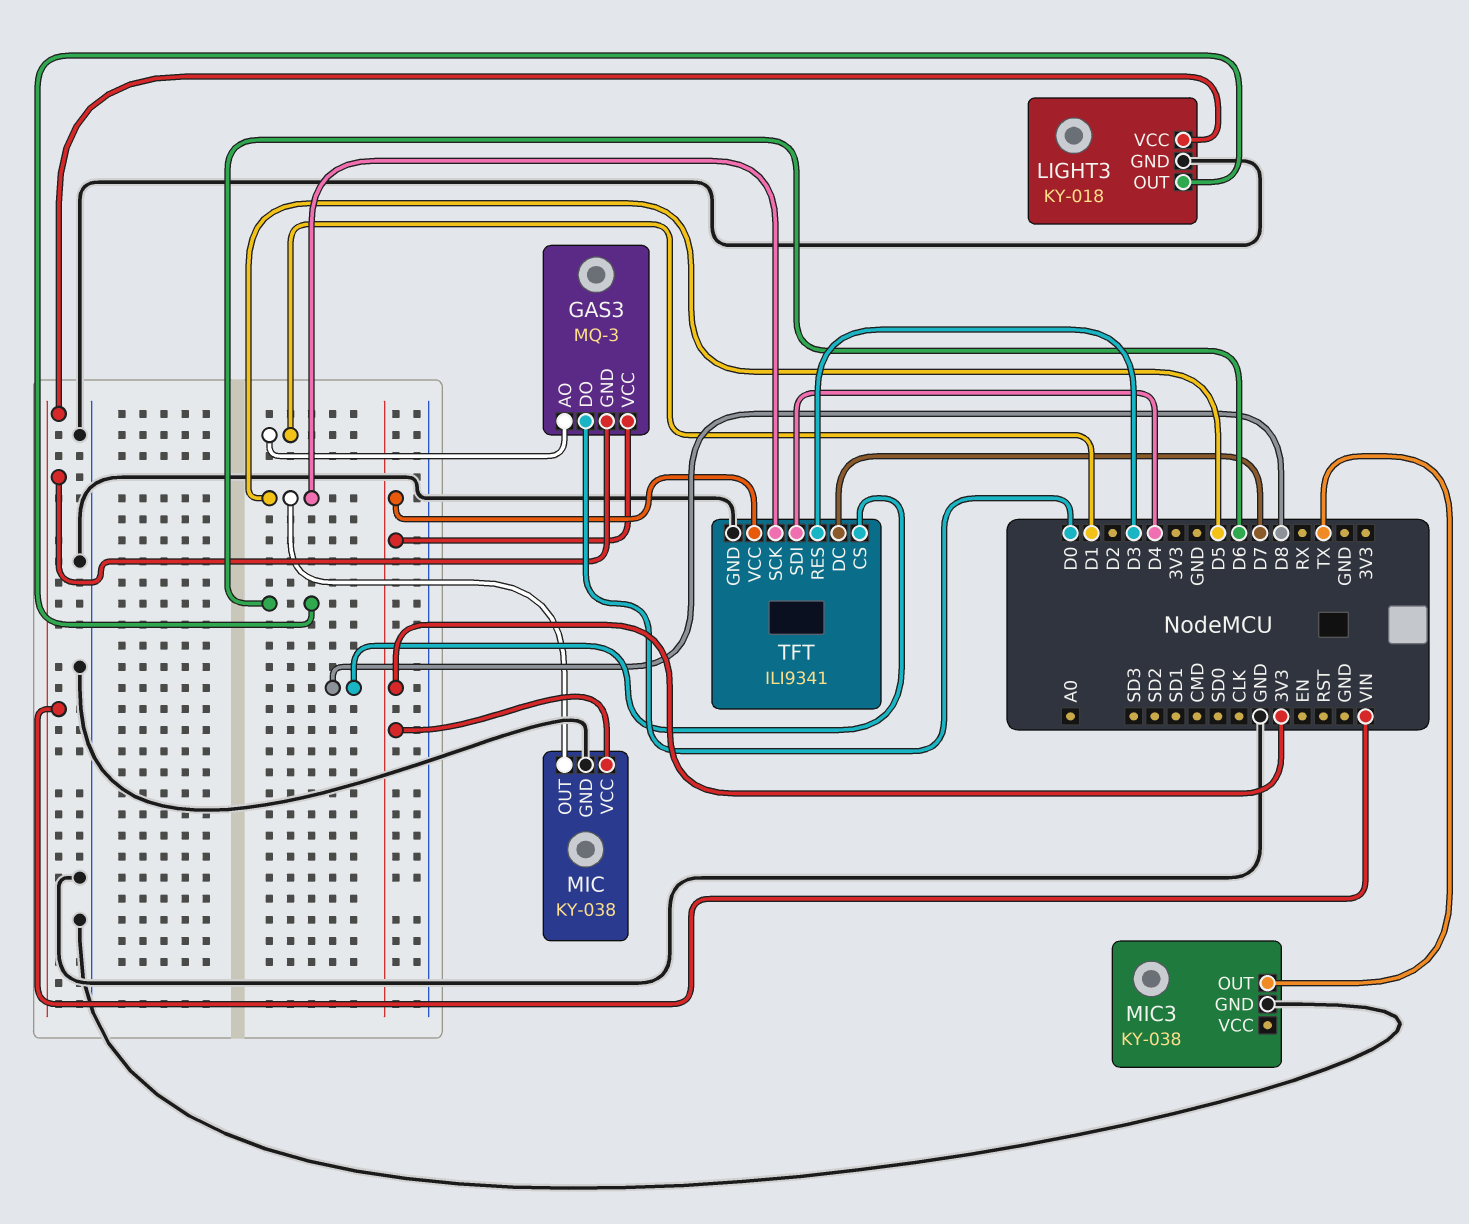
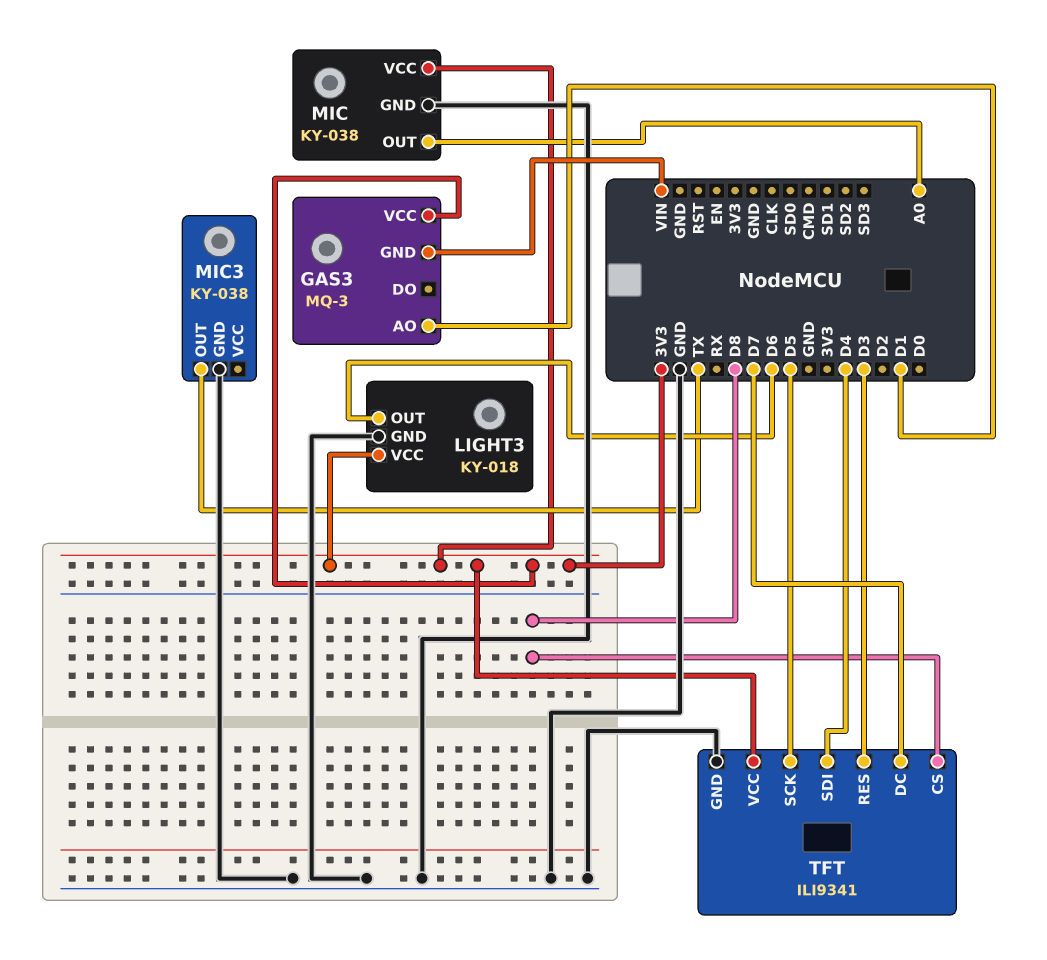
GAS3 pin DO: D0 -> none
LIGHT3 pin VCC: VIN -> 3V3
MIC pin OUT: D5 -> A0

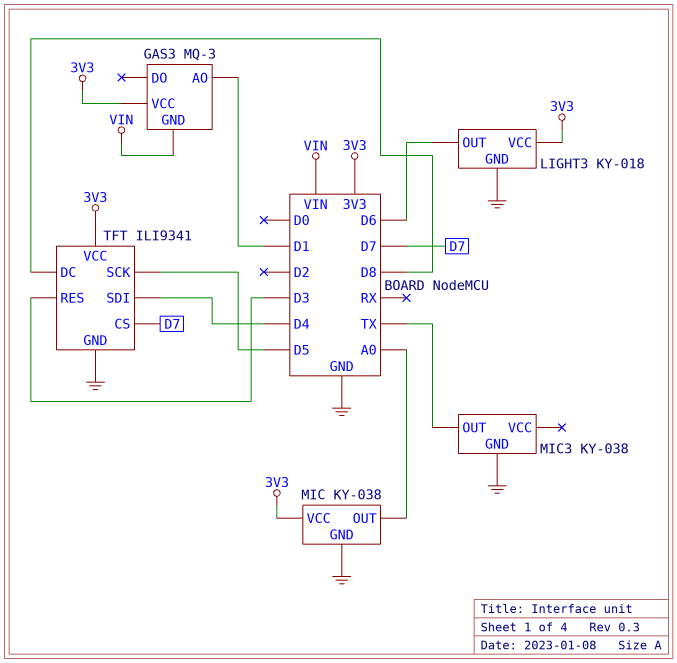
TFT pin CS: D8 -> D7
TFT pin DC: D7 -> D8

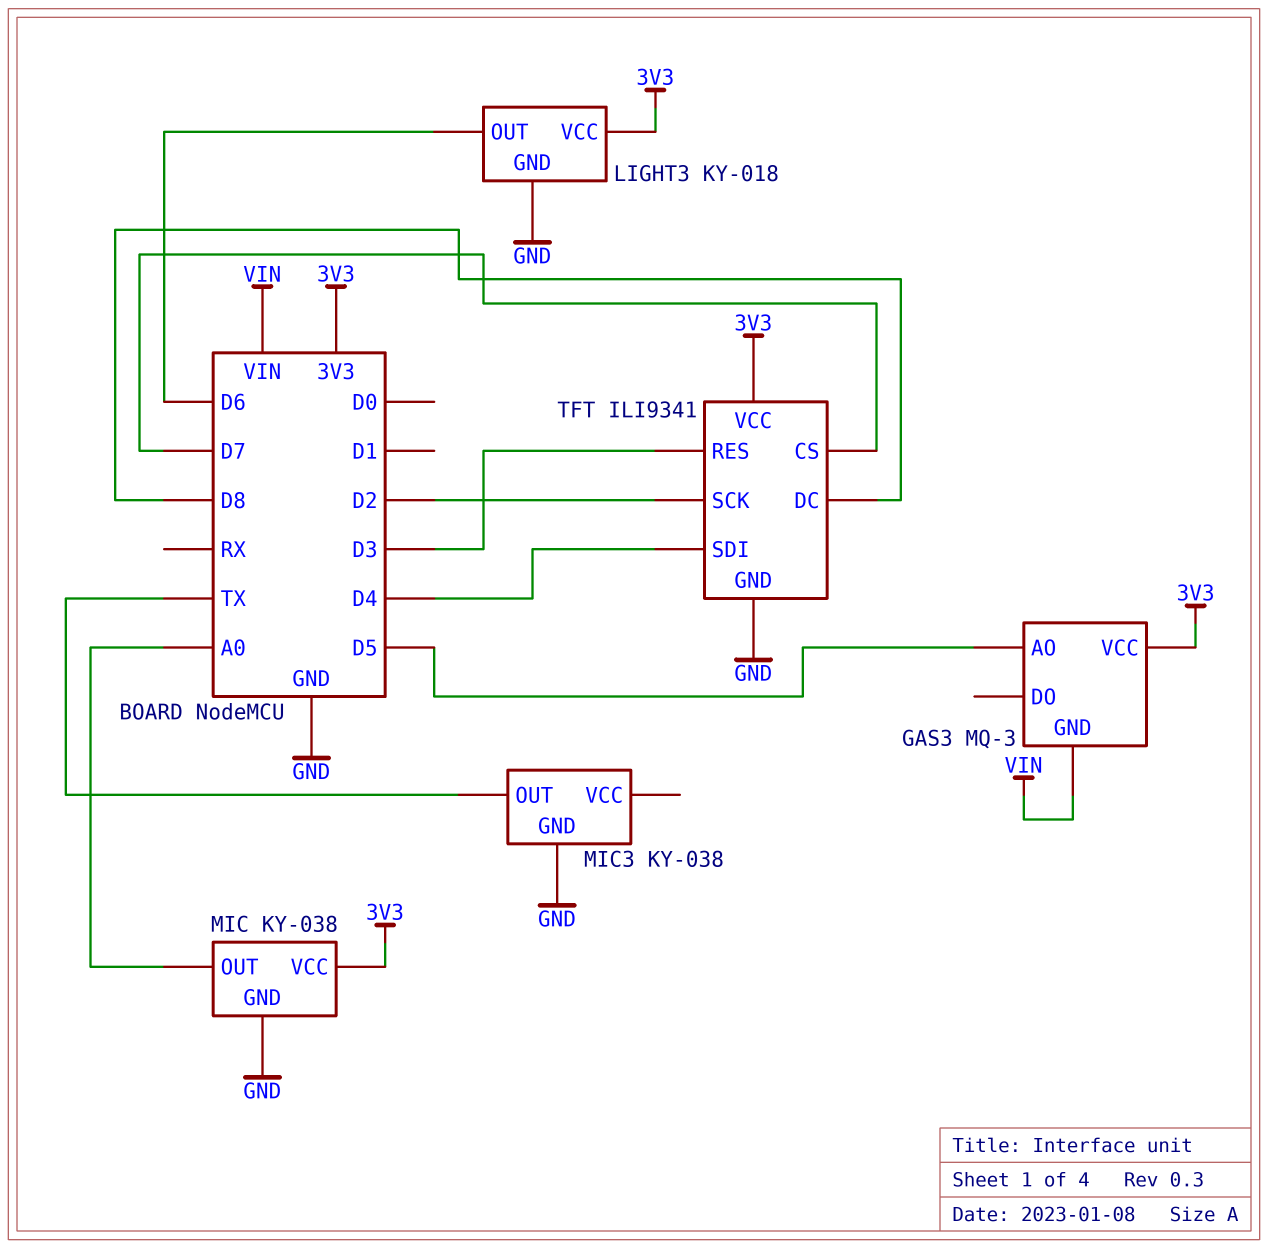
GAS3 pin AO: D1 -> D5
TFT pin SCK: D5 -> D2

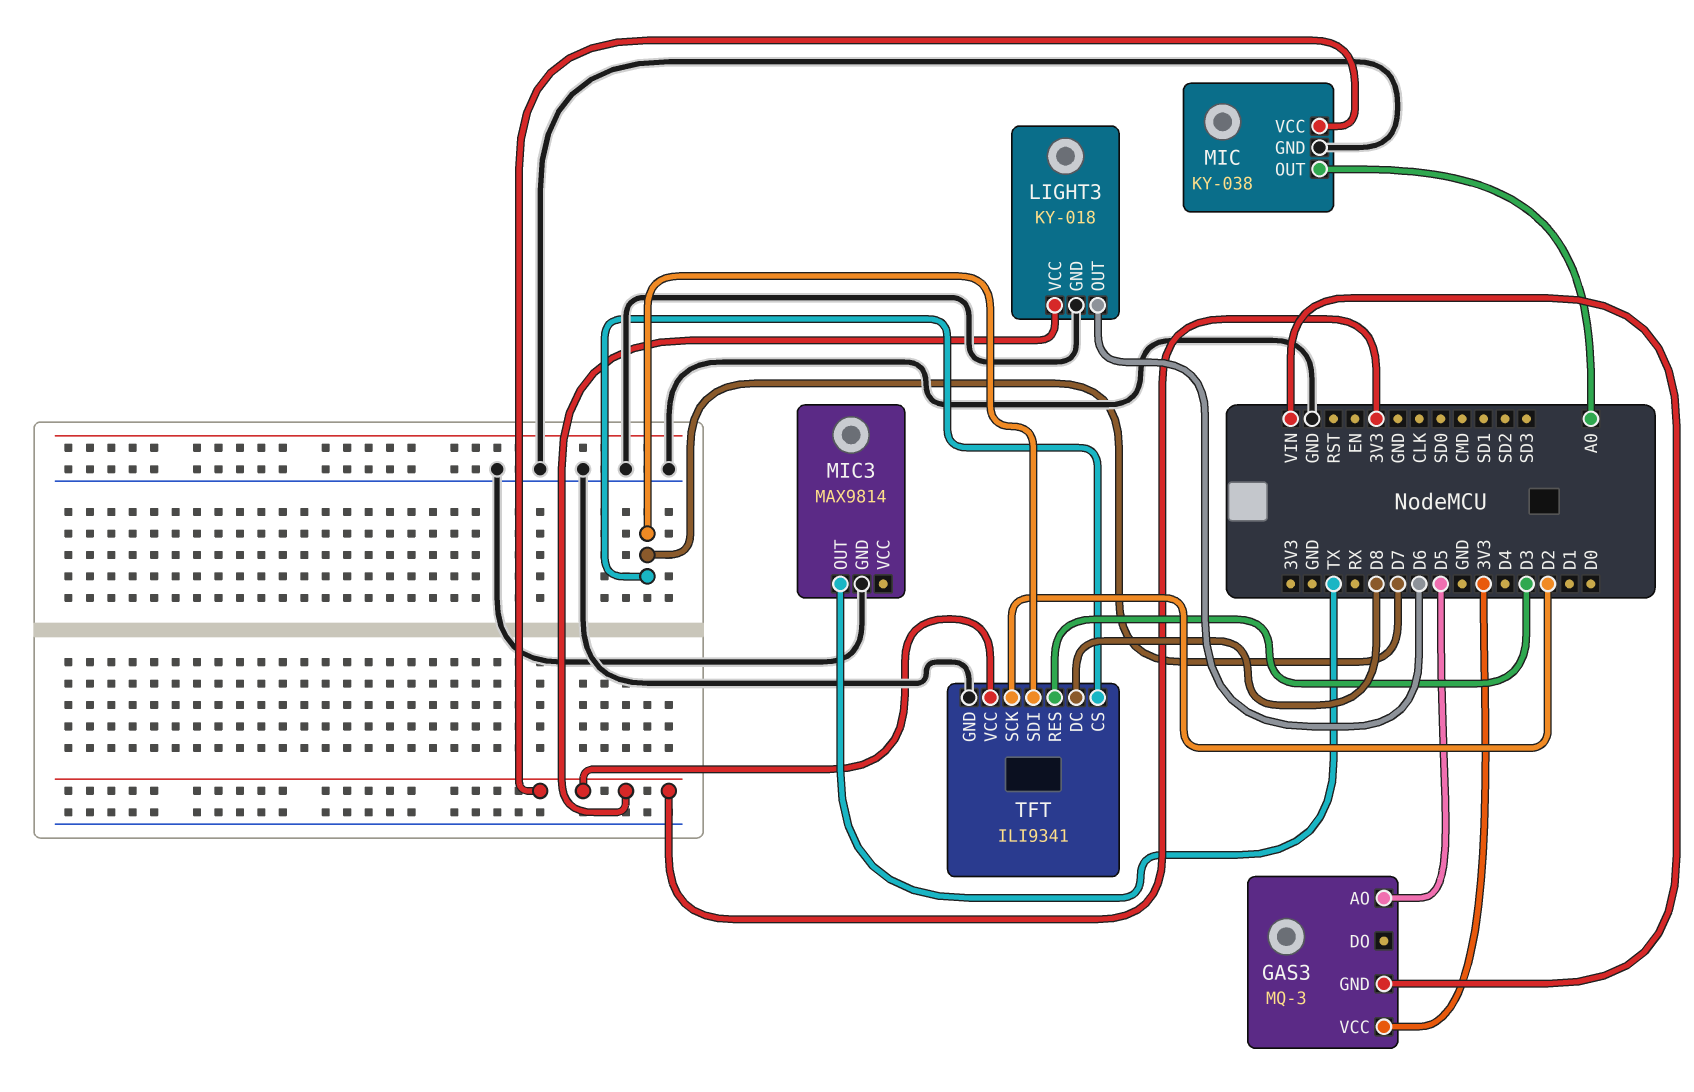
MIC3: KY-038 -> MAX9814
TFT pin SDI: D4 -> D7

